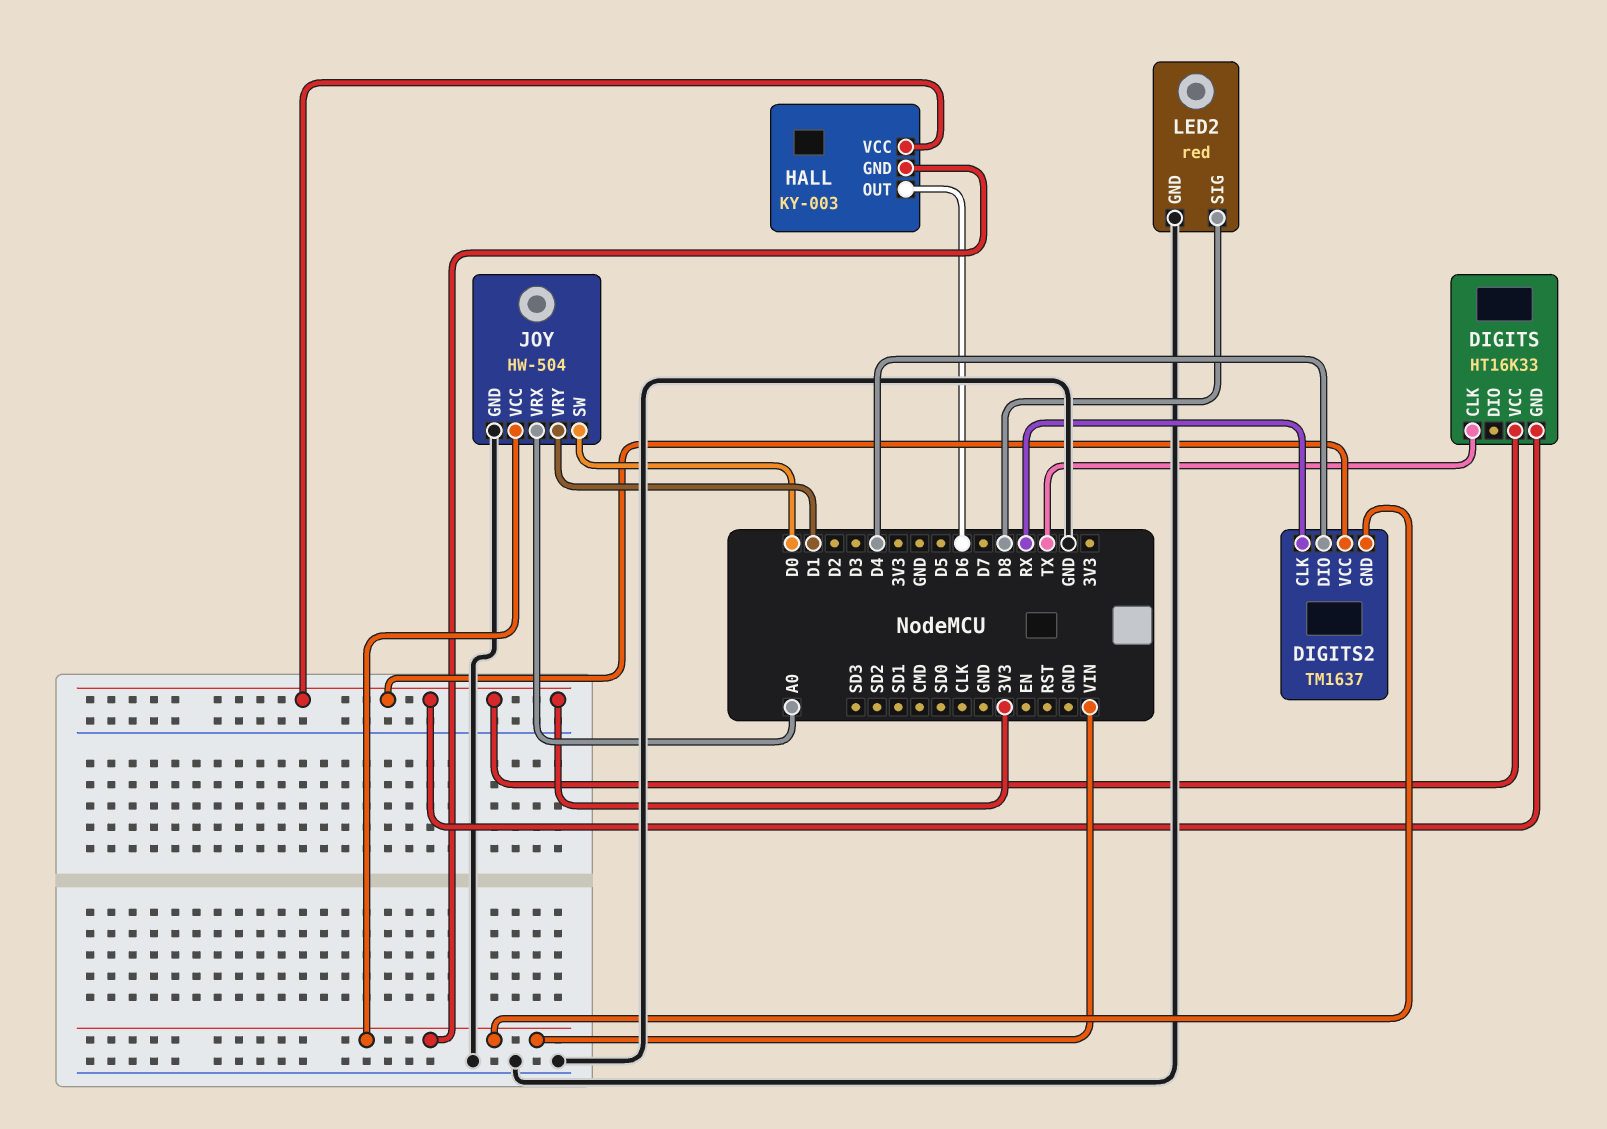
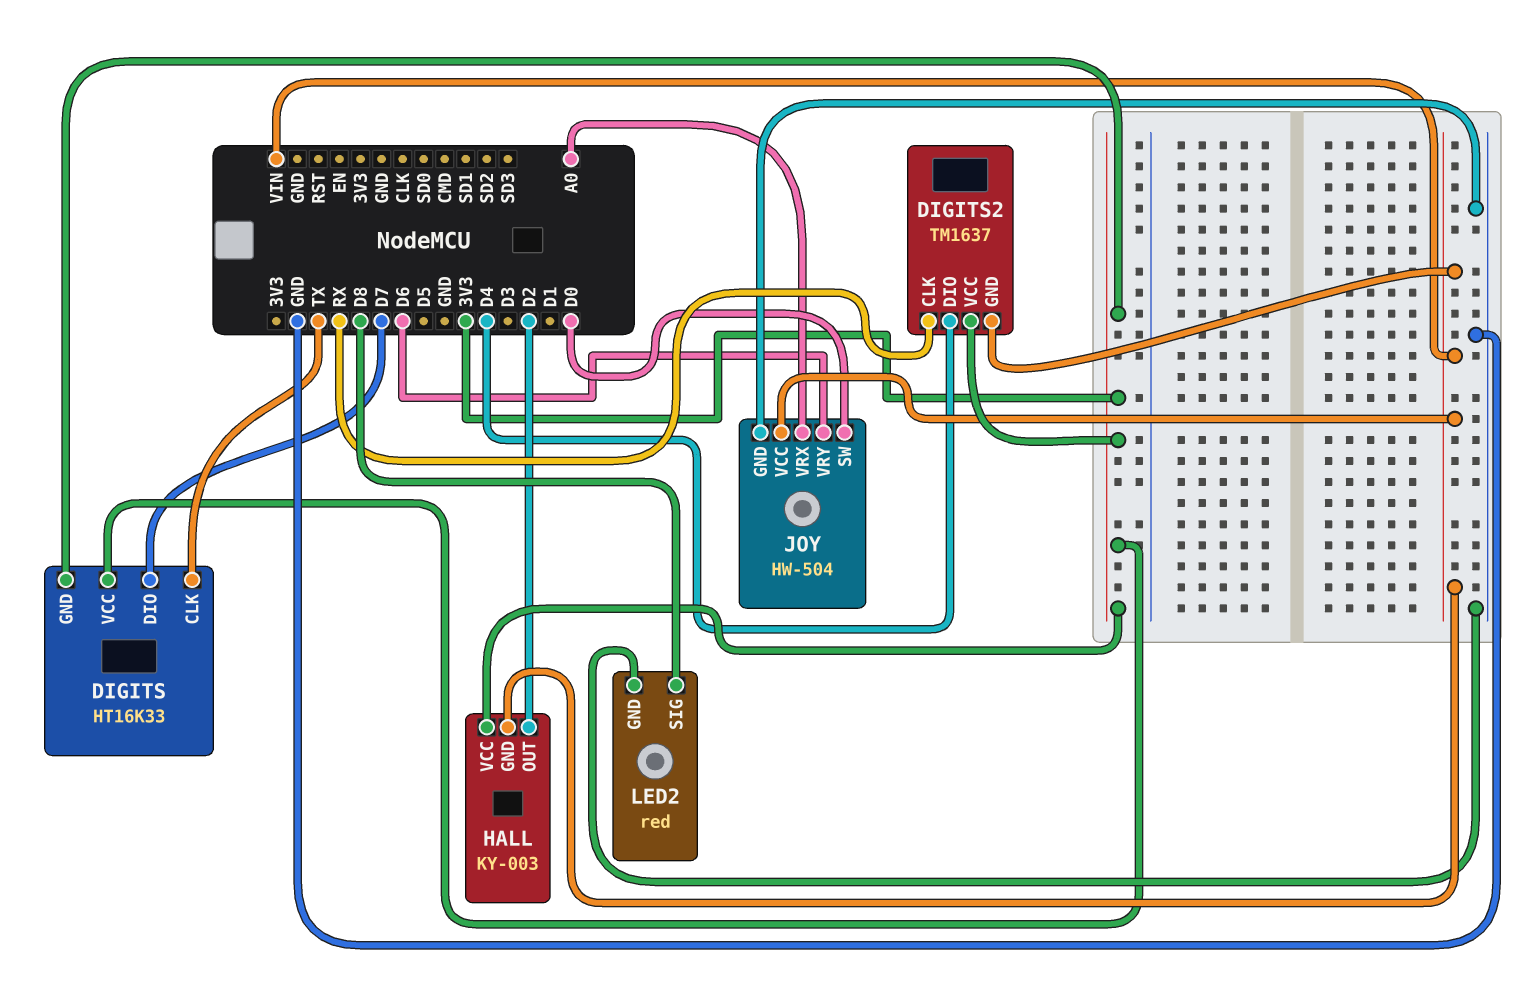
DIGITS pin DIO: none -> D7
HALL pin OUT: D6 -> D2
JOY pin VRY: D1 -> D6

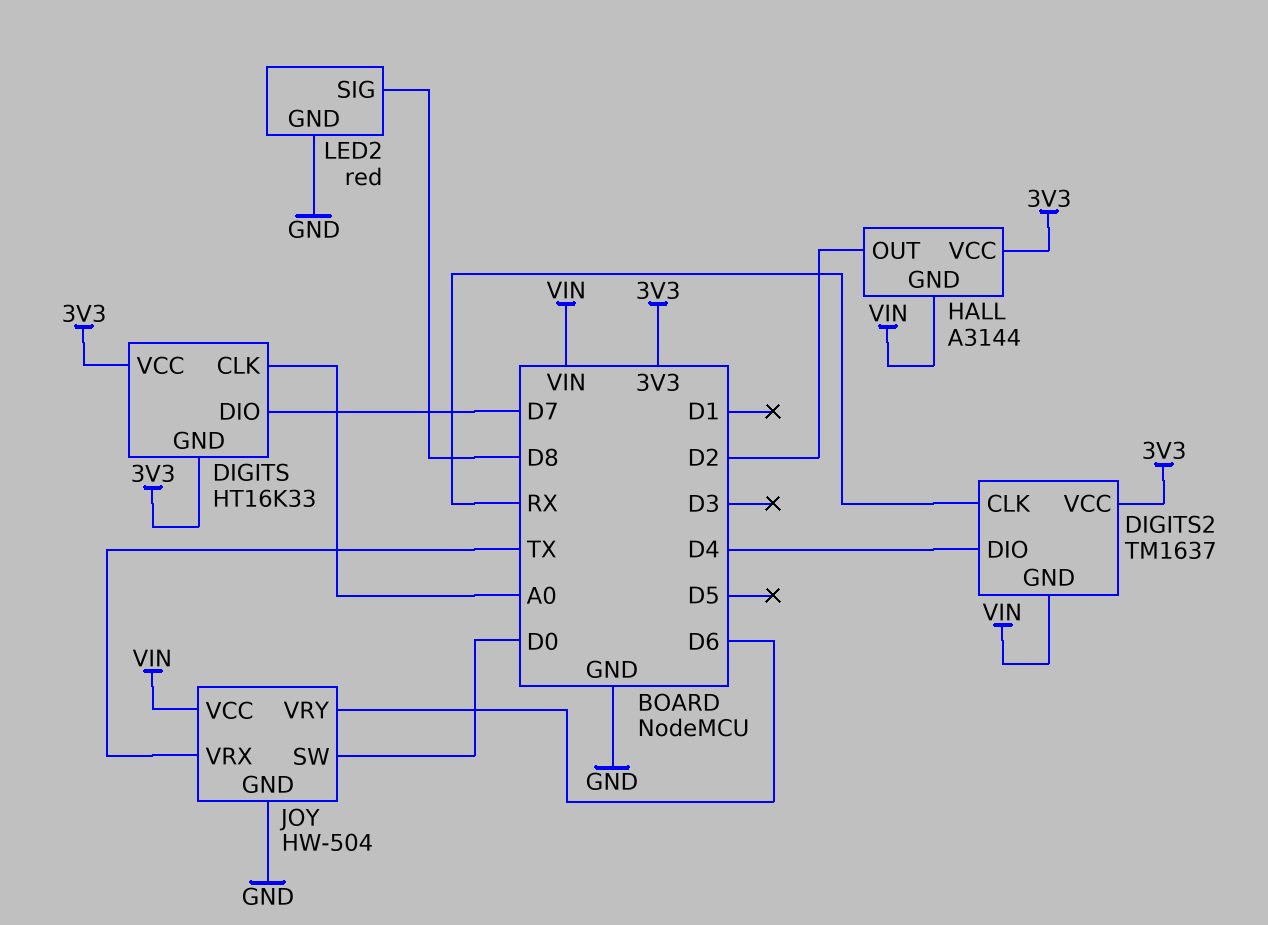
DIGITS pin CLK: TX -> A0
HALL: KY-003 -> A3144
JOY pin VRX: A0 -> TX

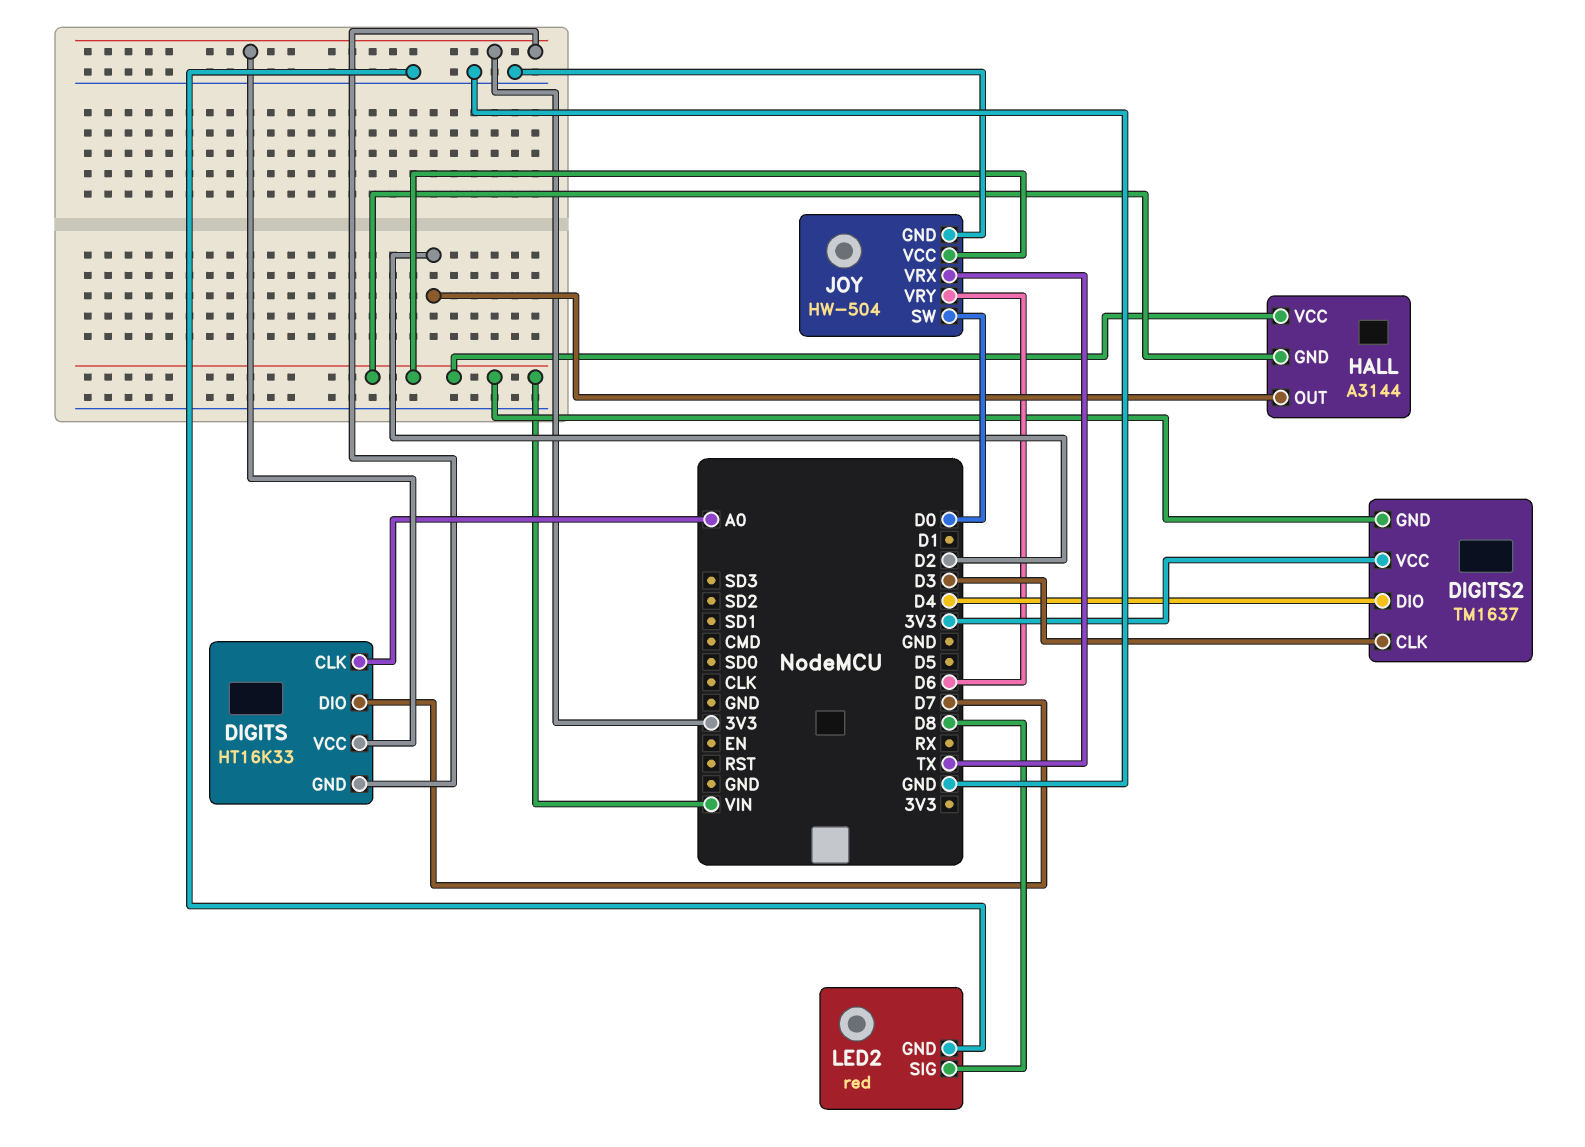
DIGITS2 pin CLK: RX -> D3
HALL pin VCC: 3V3 -> VIN

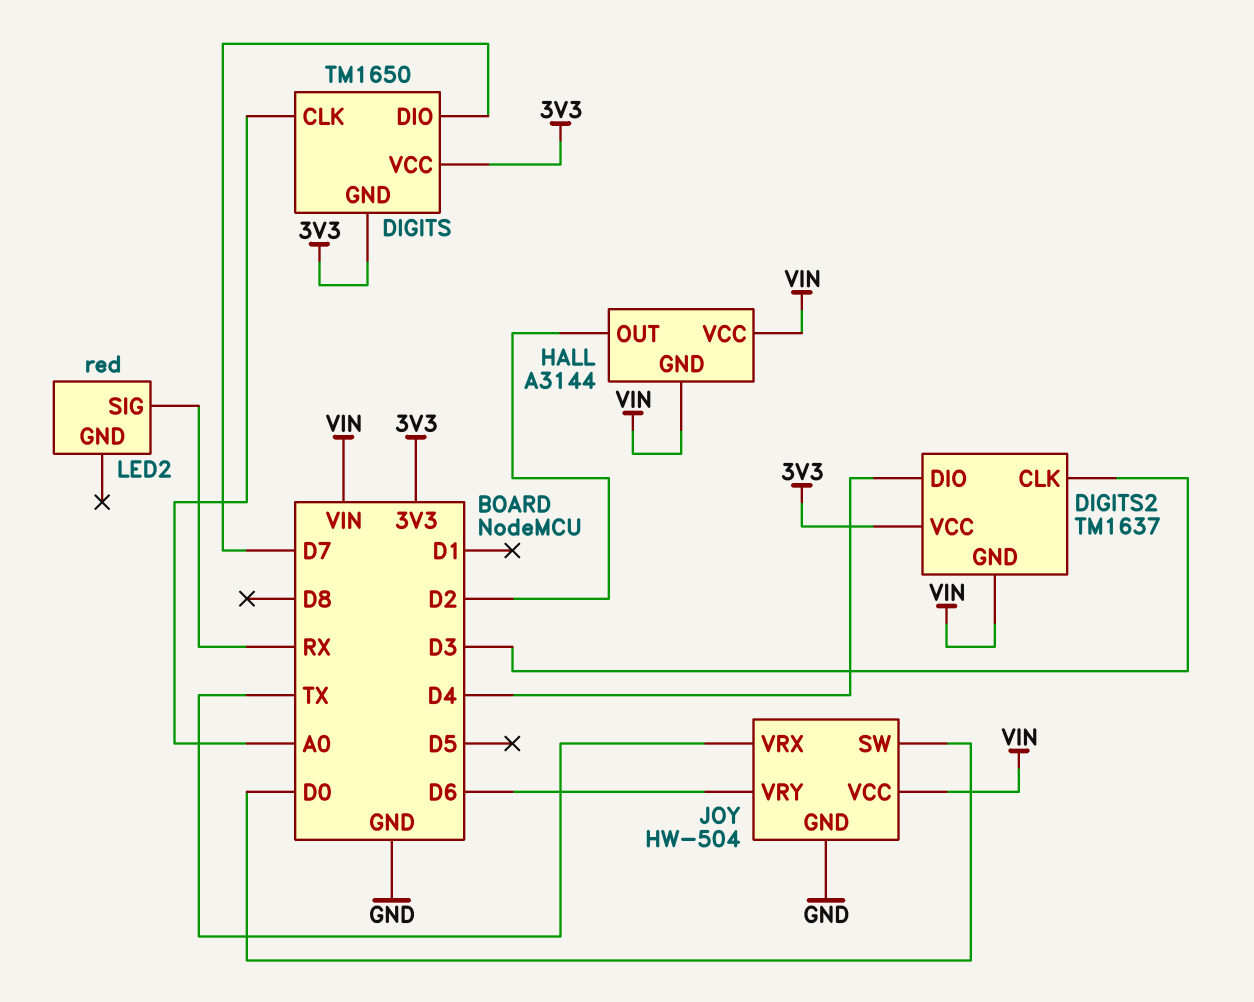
DIGITS: HT16K33 -> TM1650
LED2 pin GND: GND -> none
LED2 pin SIG: D8 -> RX

